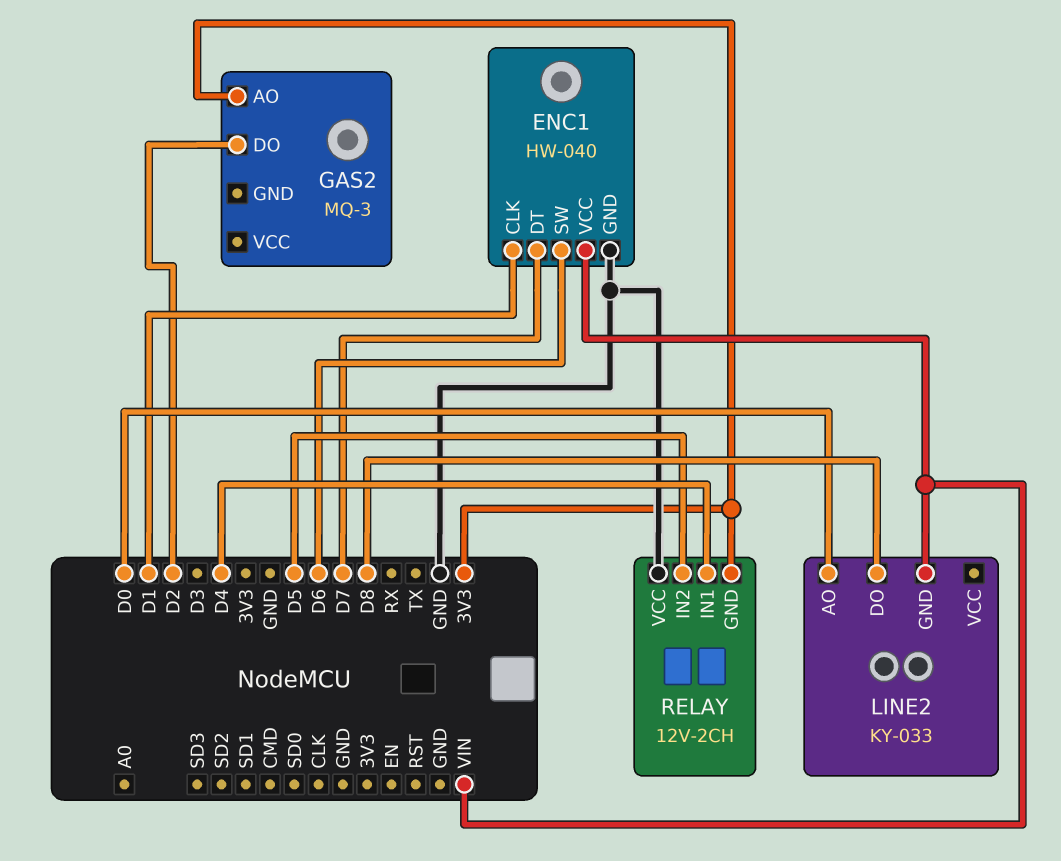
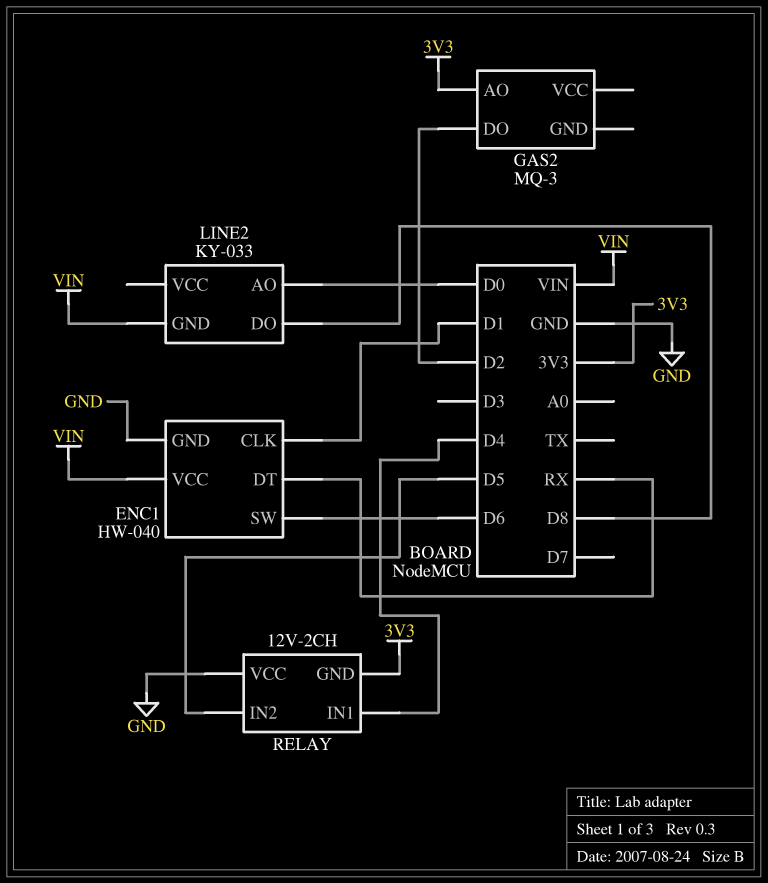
ENC1 pin DT: D7 -> RX

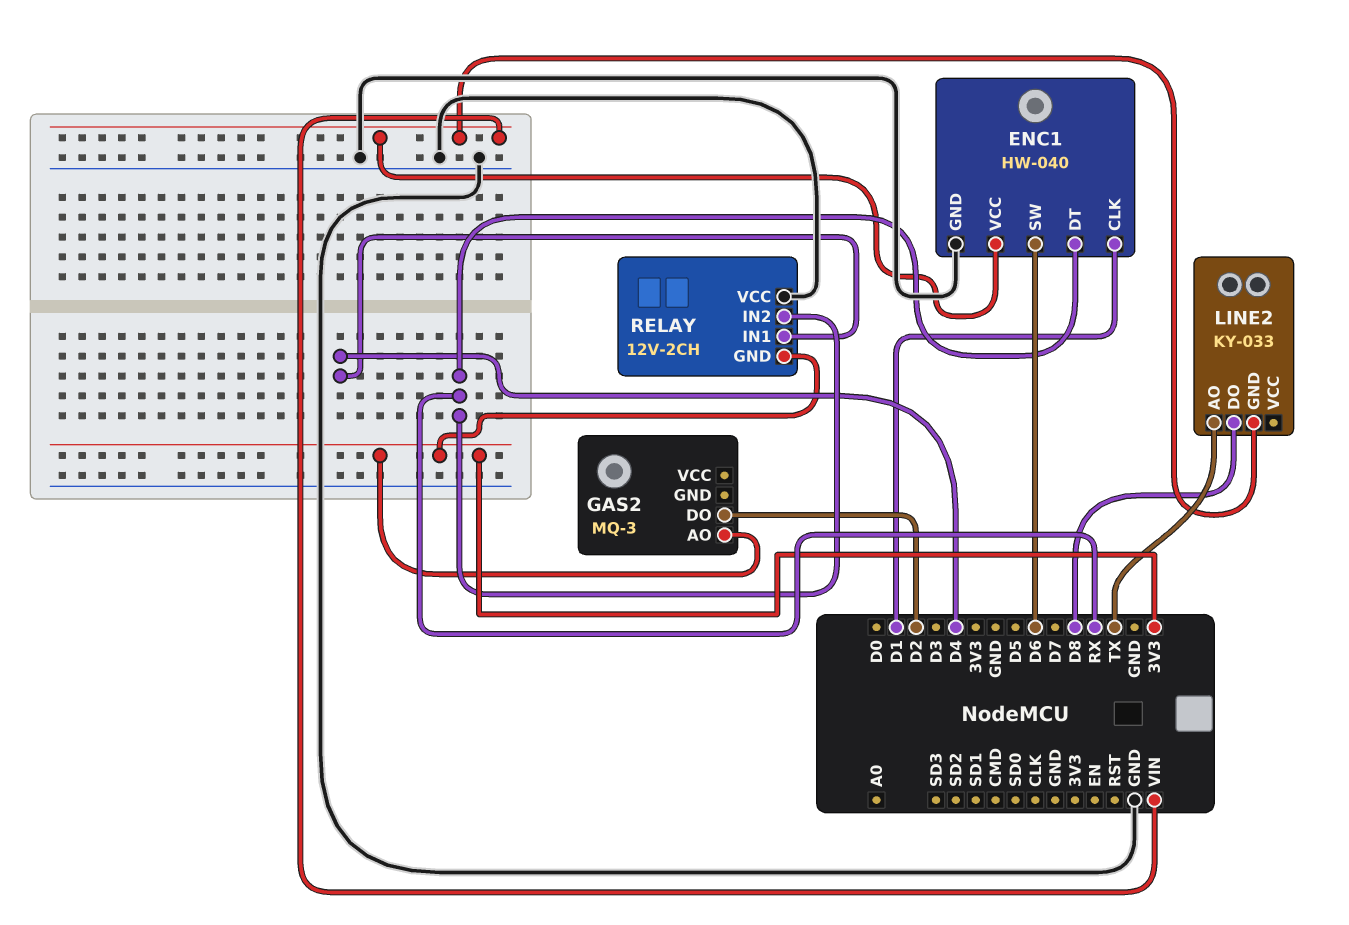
LINE2 pin AO: D0 -> TX
RELAY pin IN2: D5 -> RX

